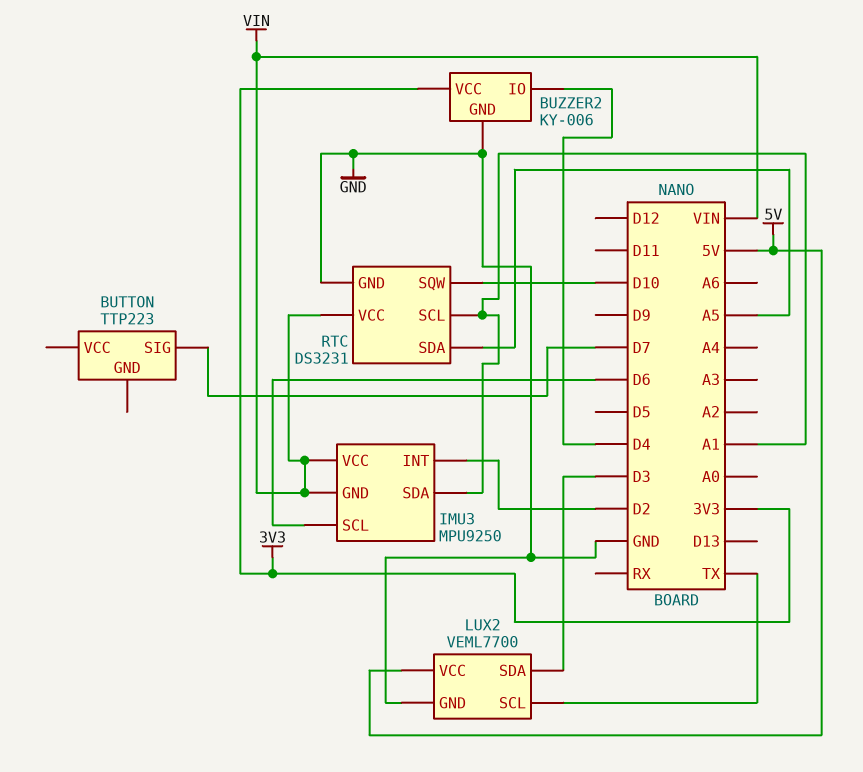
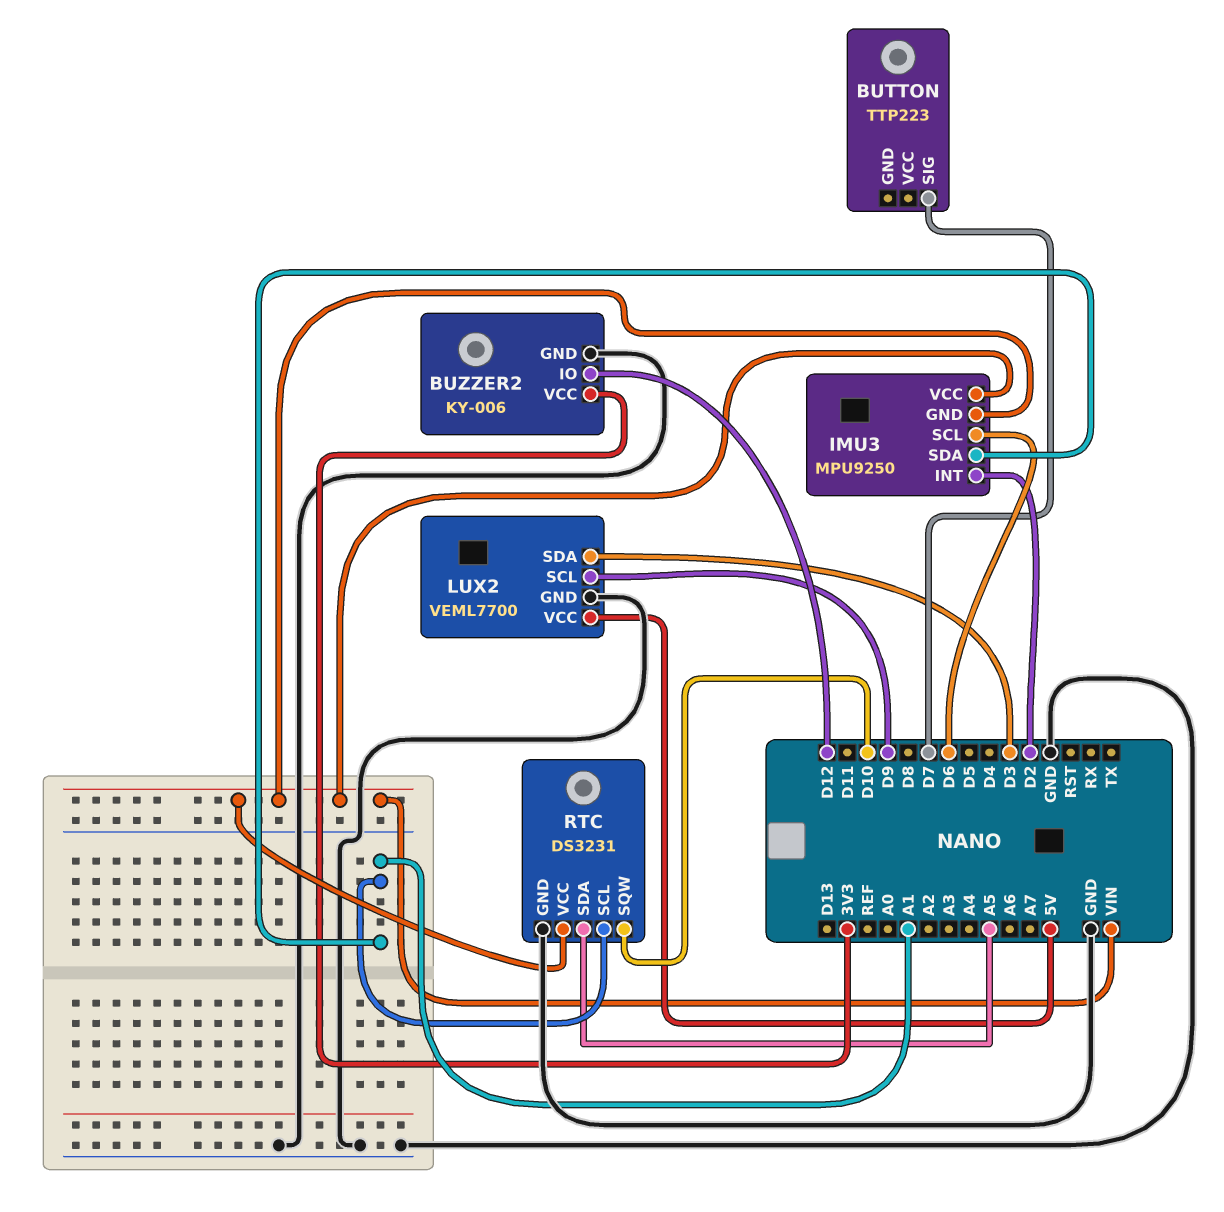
BUZZER2 pin IO: D4 -> D12
LUX2 pin SCL: TX -> D9

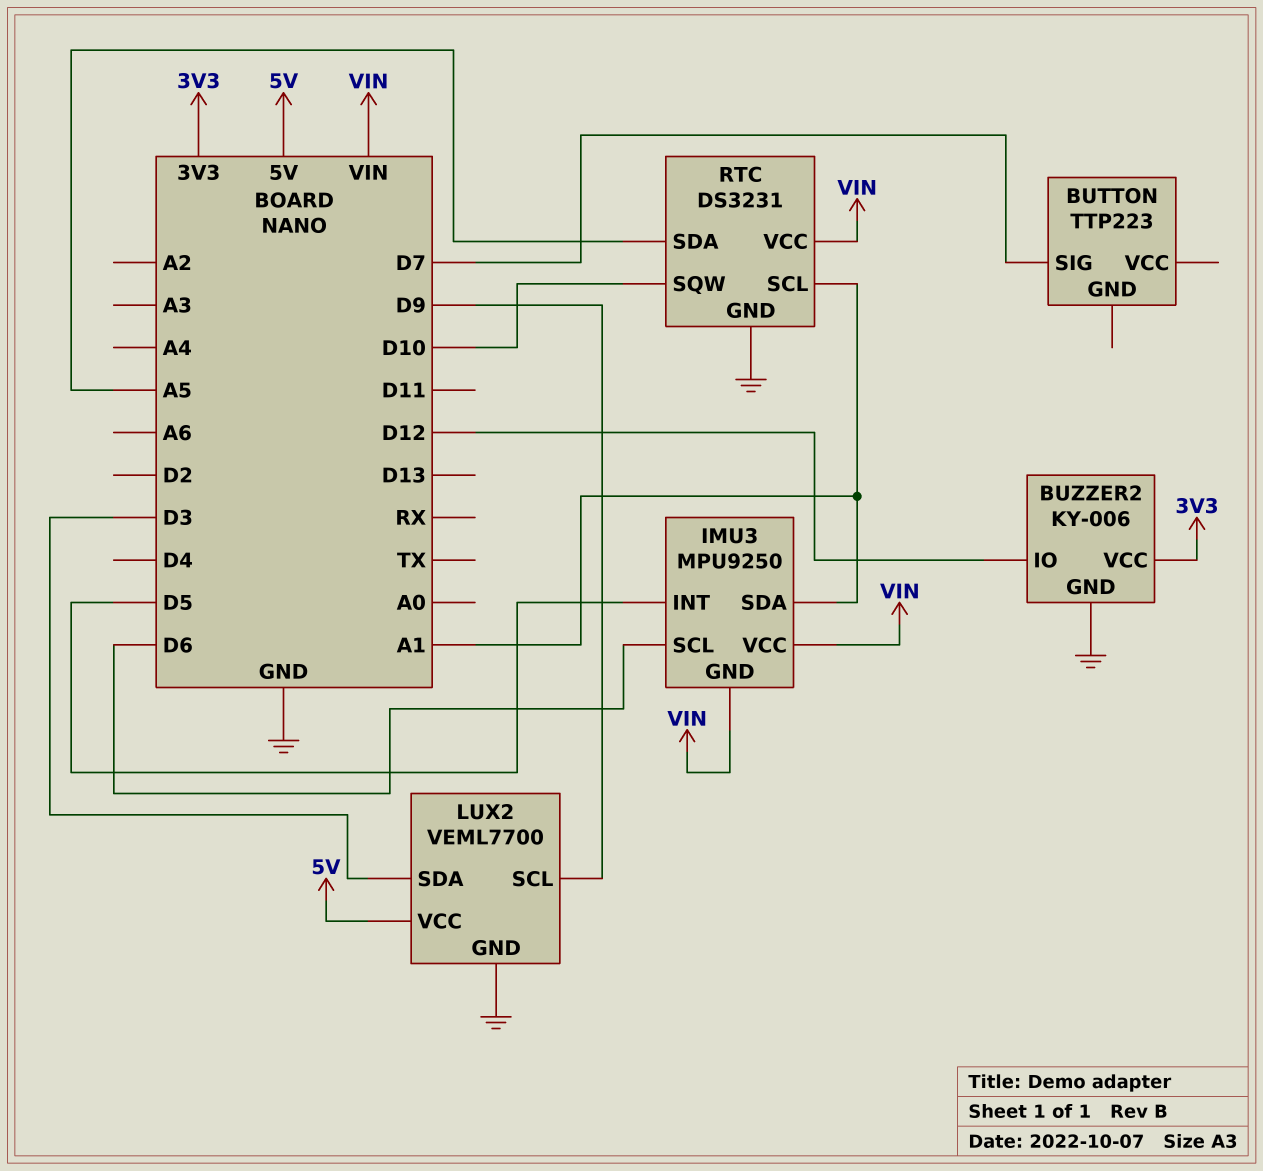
IMU3 pin INT: D2 -> D5

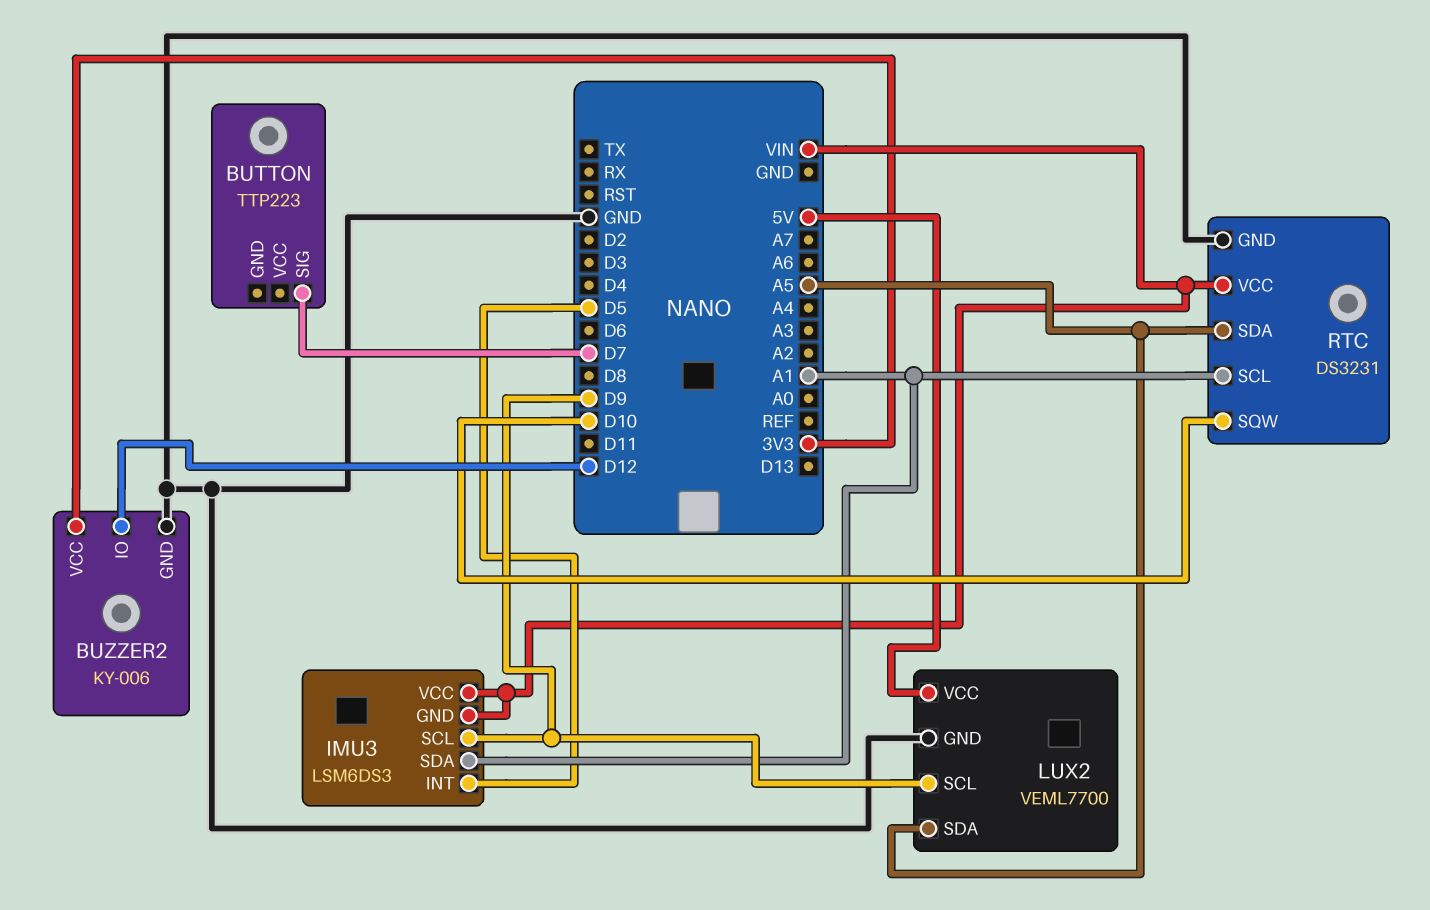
IMU3: MPU9250 -> LSM6DS3
IMU3 pin SCL: D6 -> D9
LUX2 pin SDA: D3 -> A5

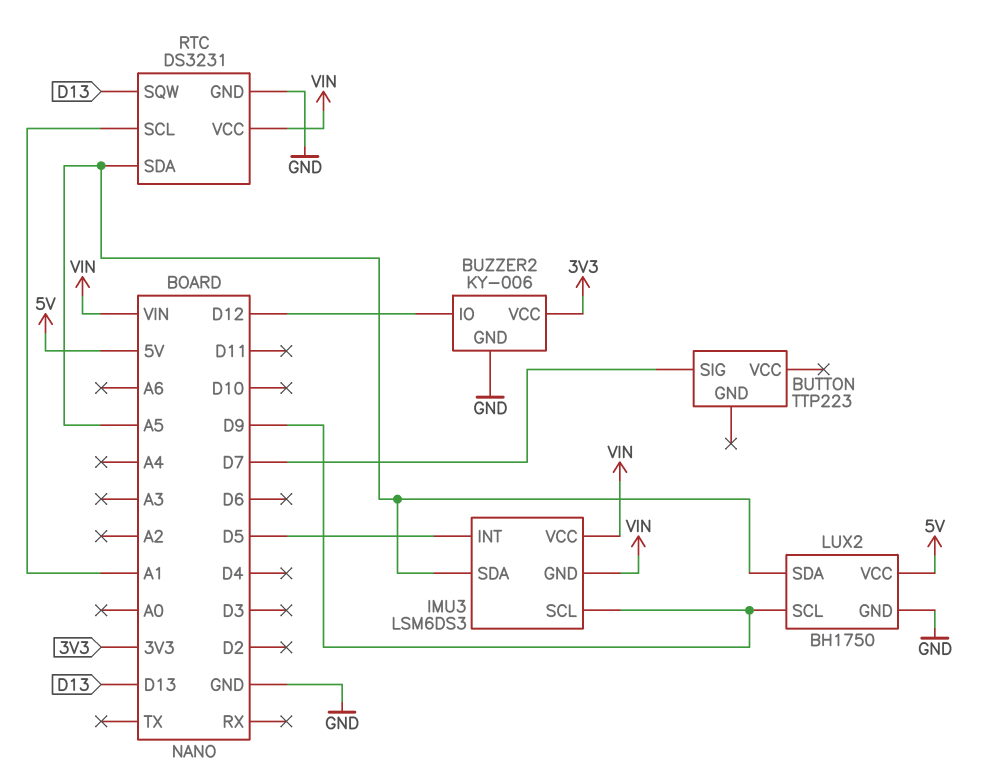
IMU3 pin SDA: A1 -> A5
LUX2: VEML7700 -> BH1750
RTC pin SQW: D10 -> D13

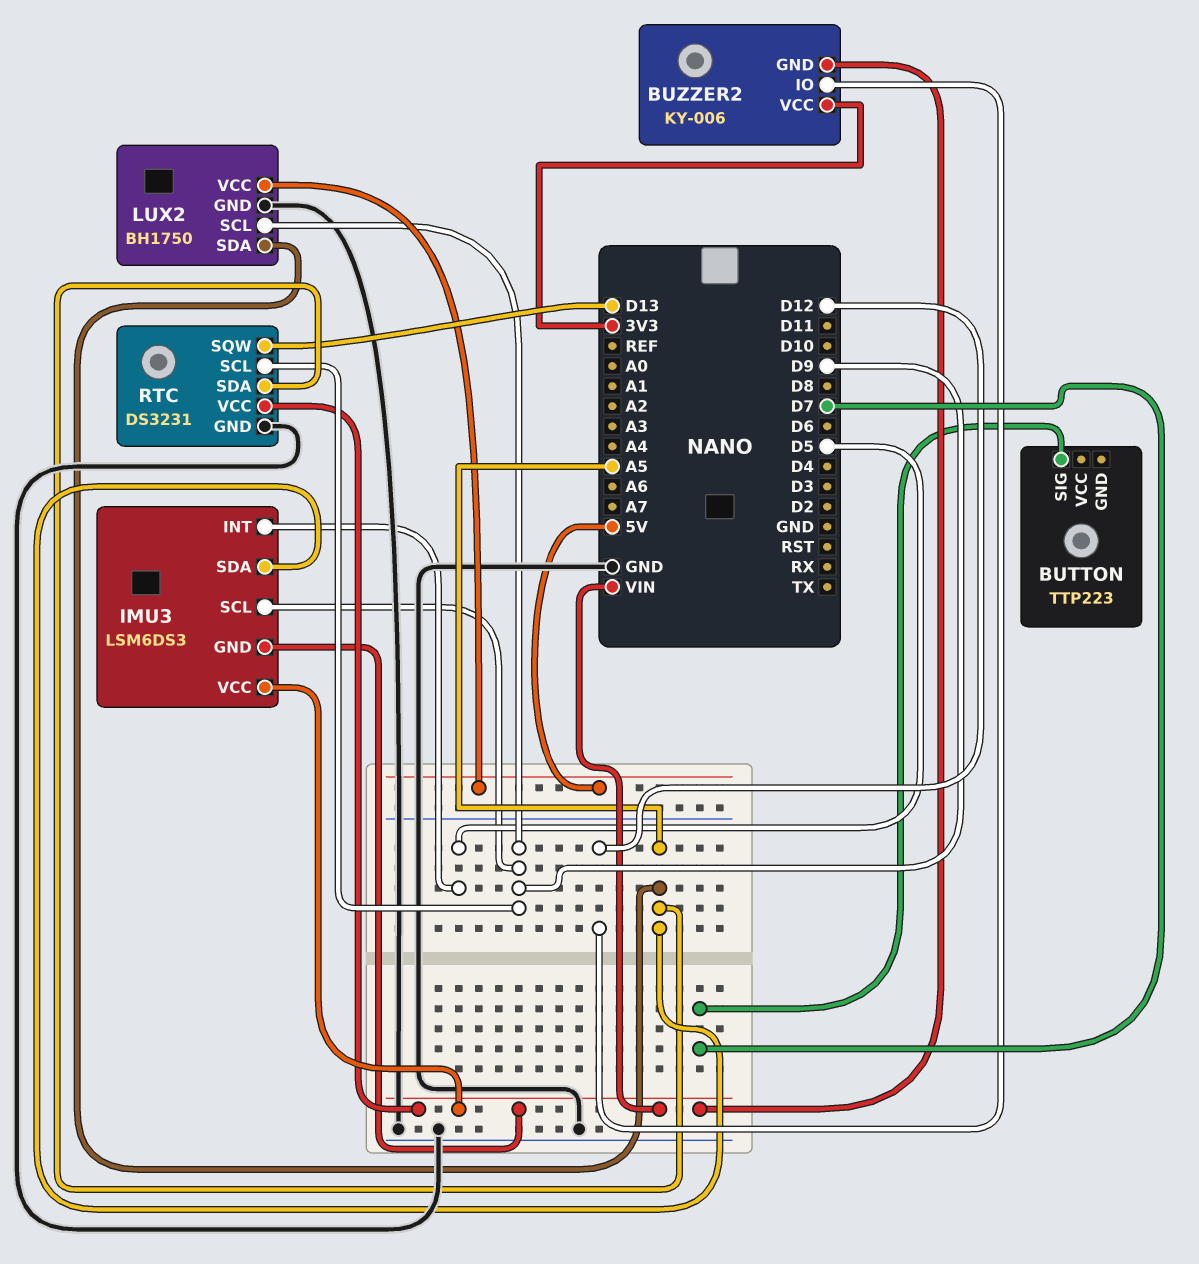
BUZZER2 pin GND: GND -> VIN
RTC pin SCL: A1 -> D9

